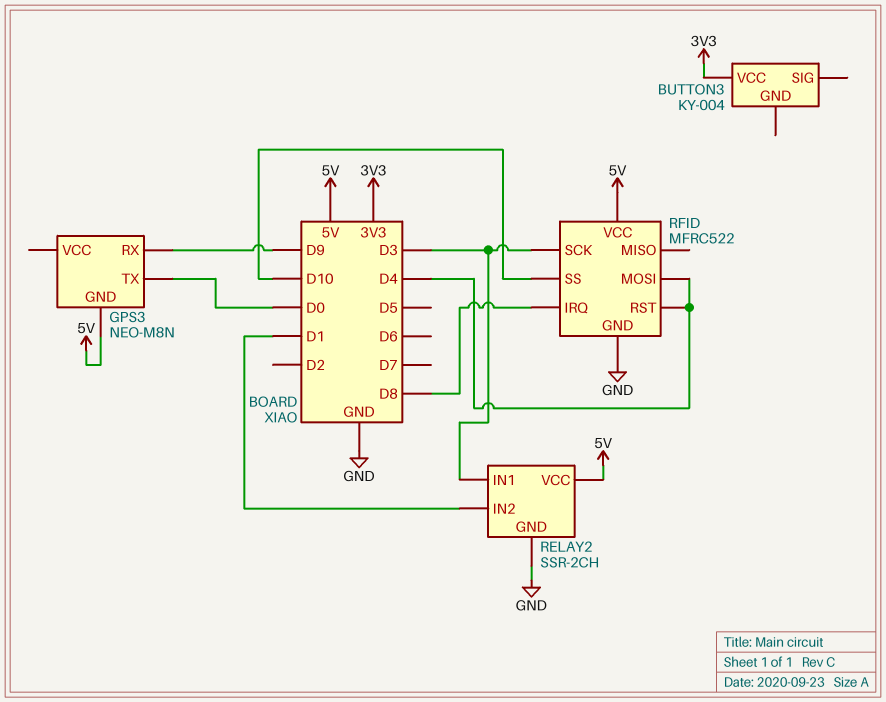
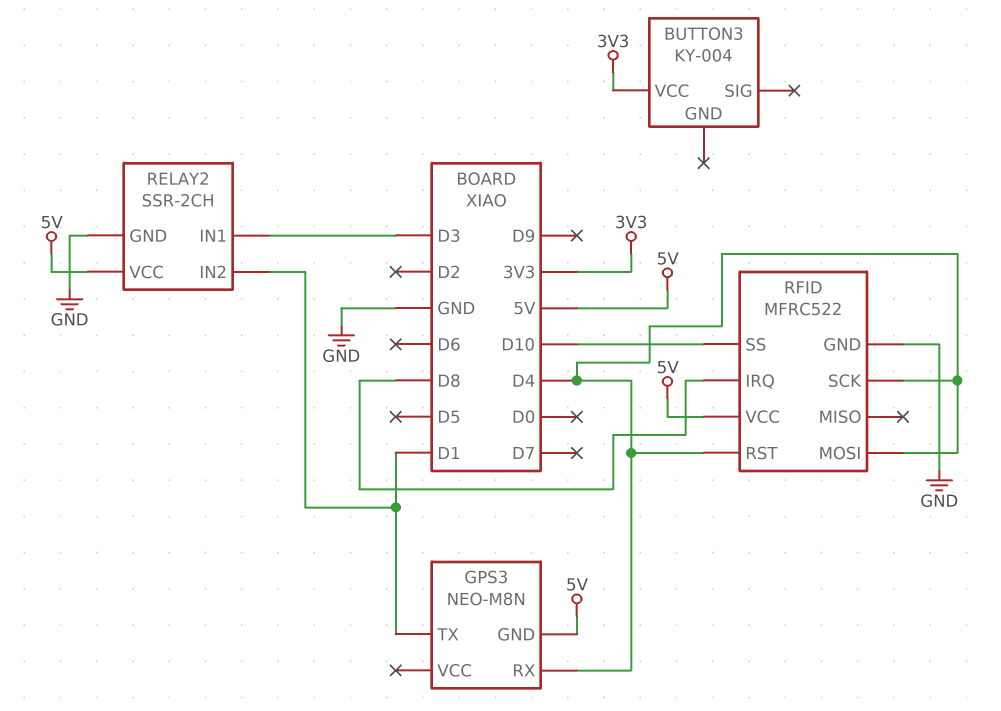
GPS3 pin RX: D9 -> D4
GPS3 pin TX: D0 -> D1
RFID pin SCK: D3 -> D4

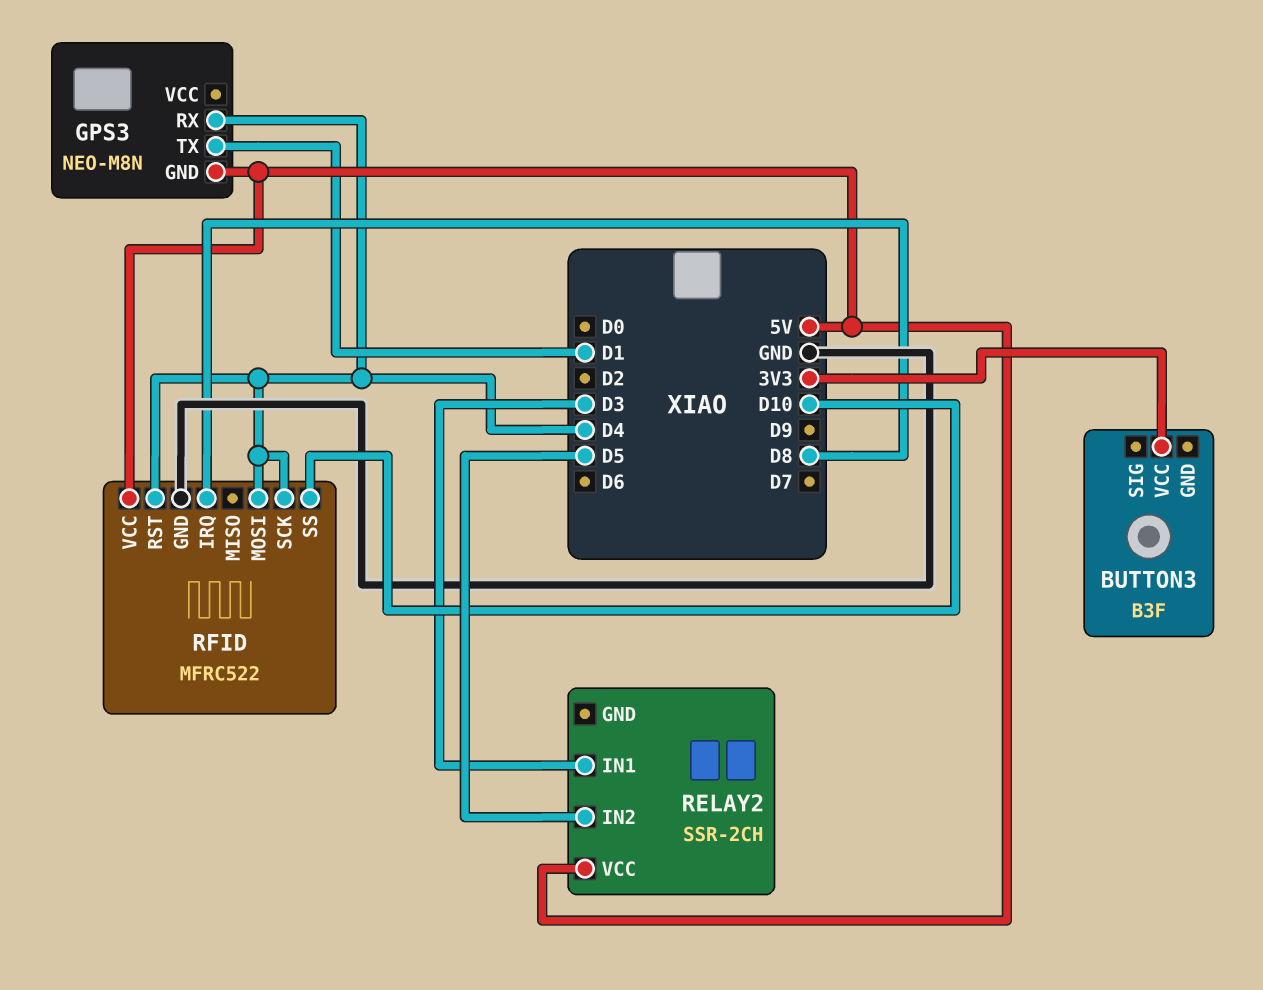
BUTTON3: KY-004 -> B3F
RELAY2 pin GND: GND -> none
RELAY2 pin IN2: D1 -> D5

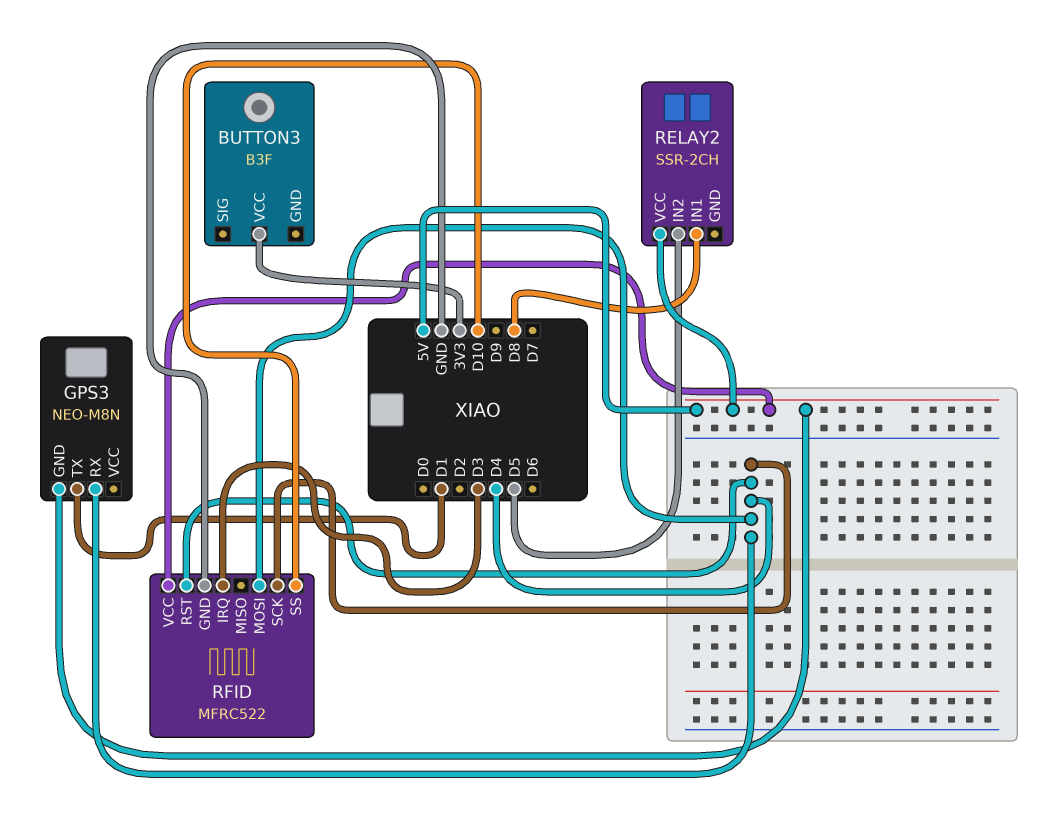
RELAY2 pin IN1: D3 -> D8
RFID pin IRQ: D8 -> D3

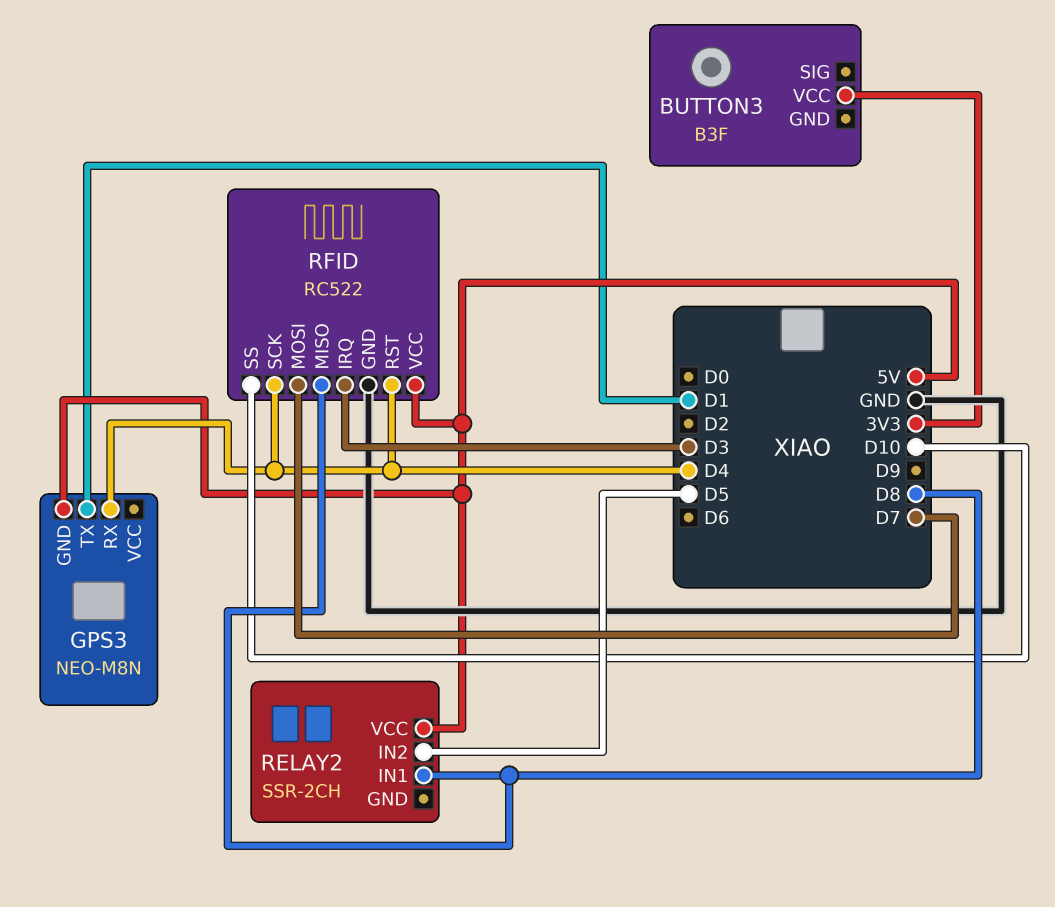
RFID: MFRC522 -> RC522
RFID pin MISO: none -> D8
RFID pin MOSI: D4 -> D7

